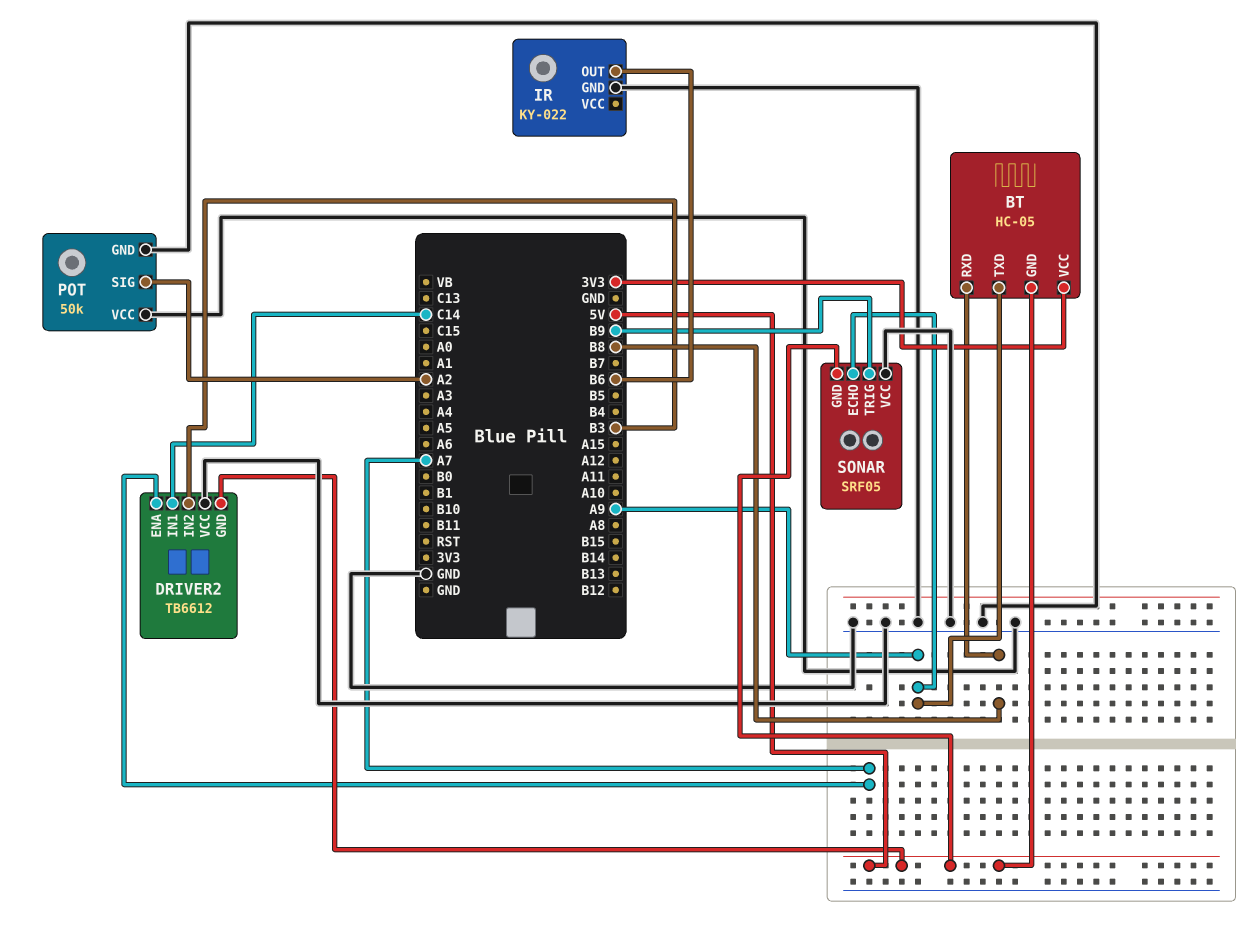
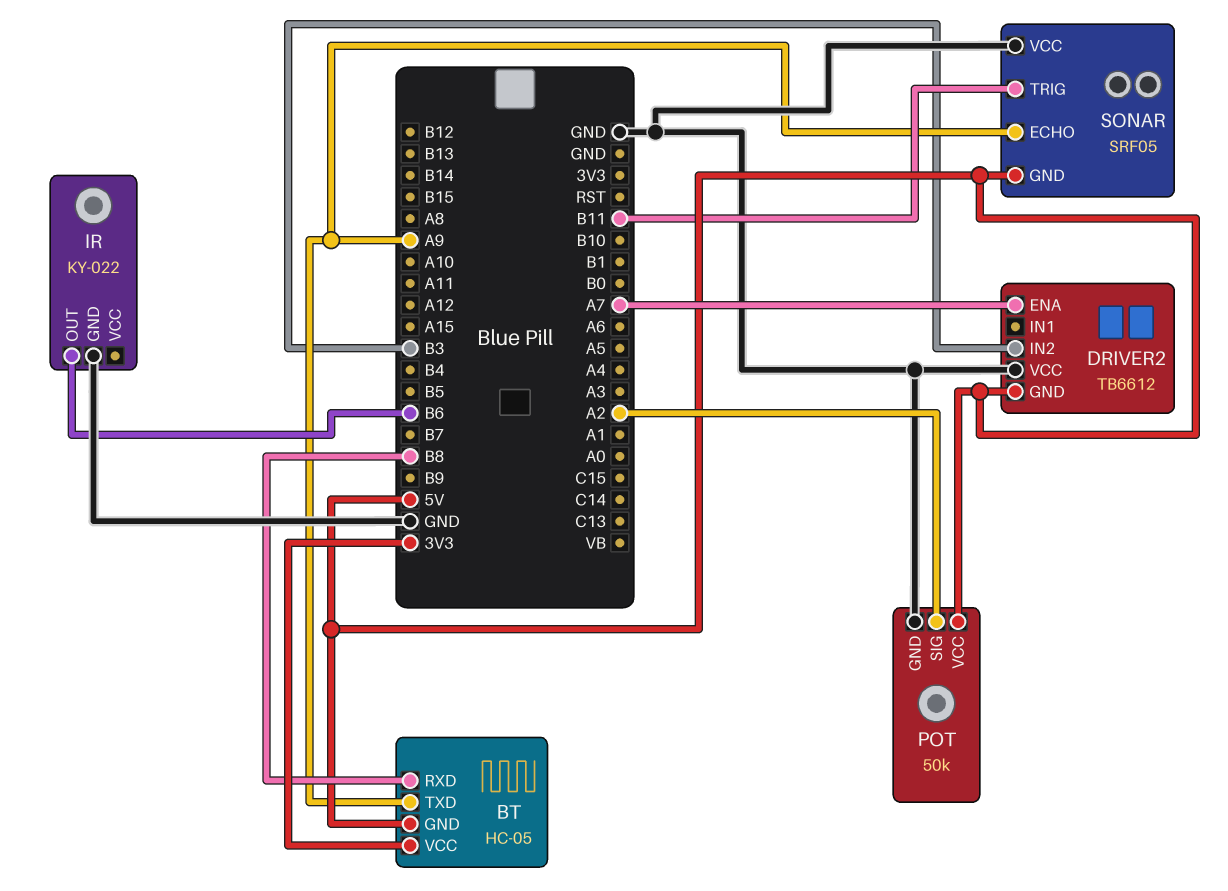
DRIVER2 pin IN1: C14 -> none
POT pin VCC: GND -> 5V
SONAR pin TRIG: B9 -> B11

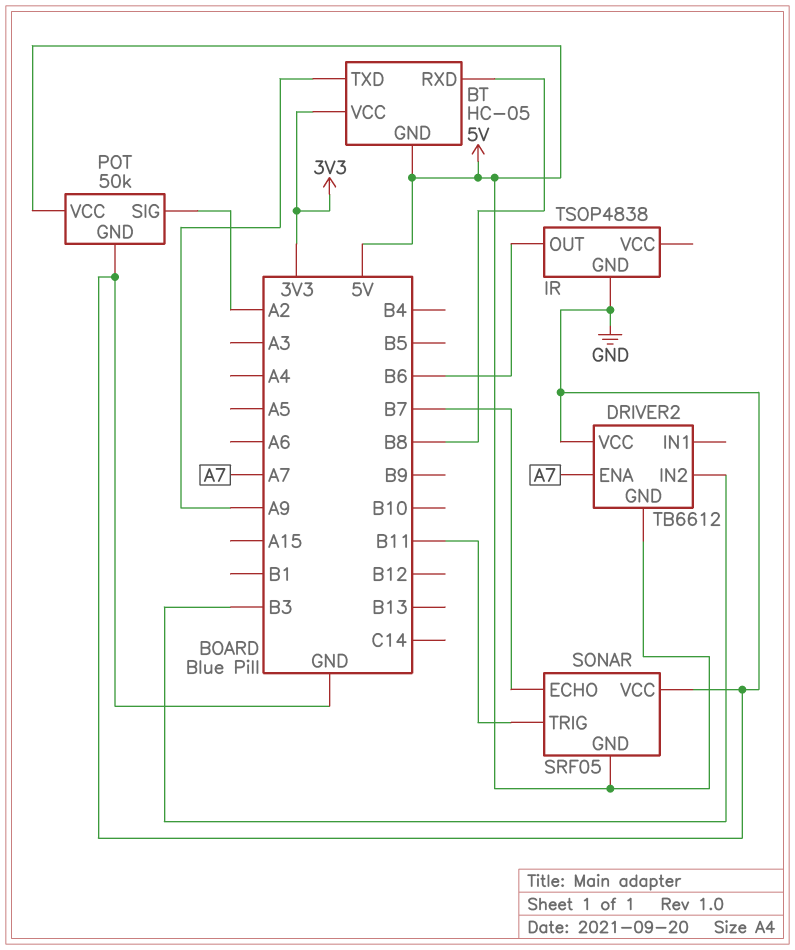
IR: KY-022 -> TSOP4838
SONAR pin ECHO: A9 -> B7

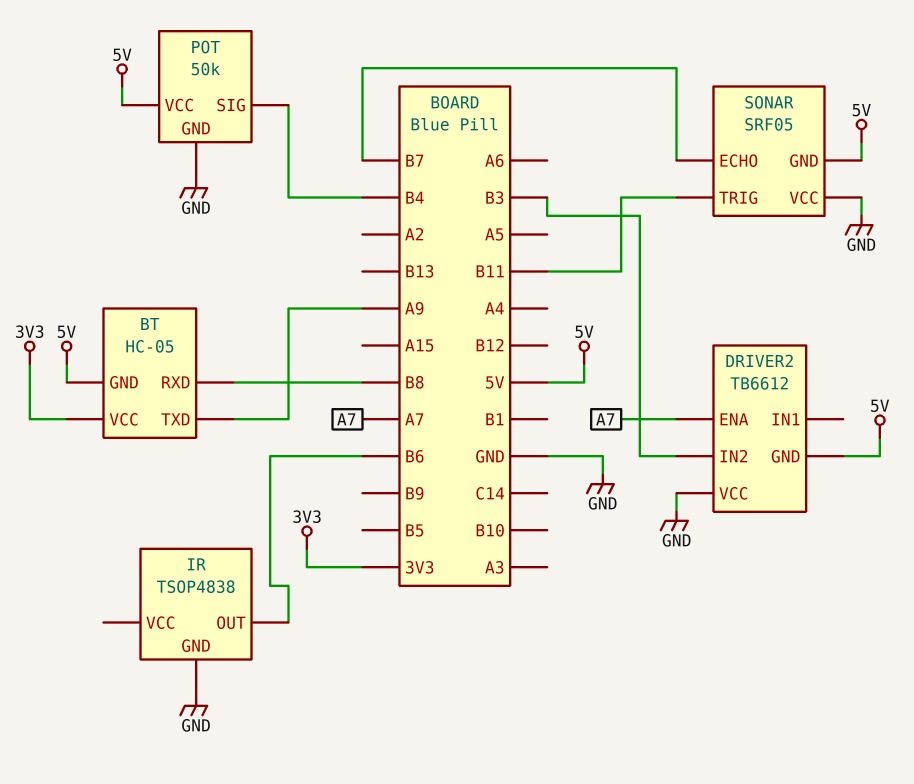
POT pin SIG: A2 -> B4

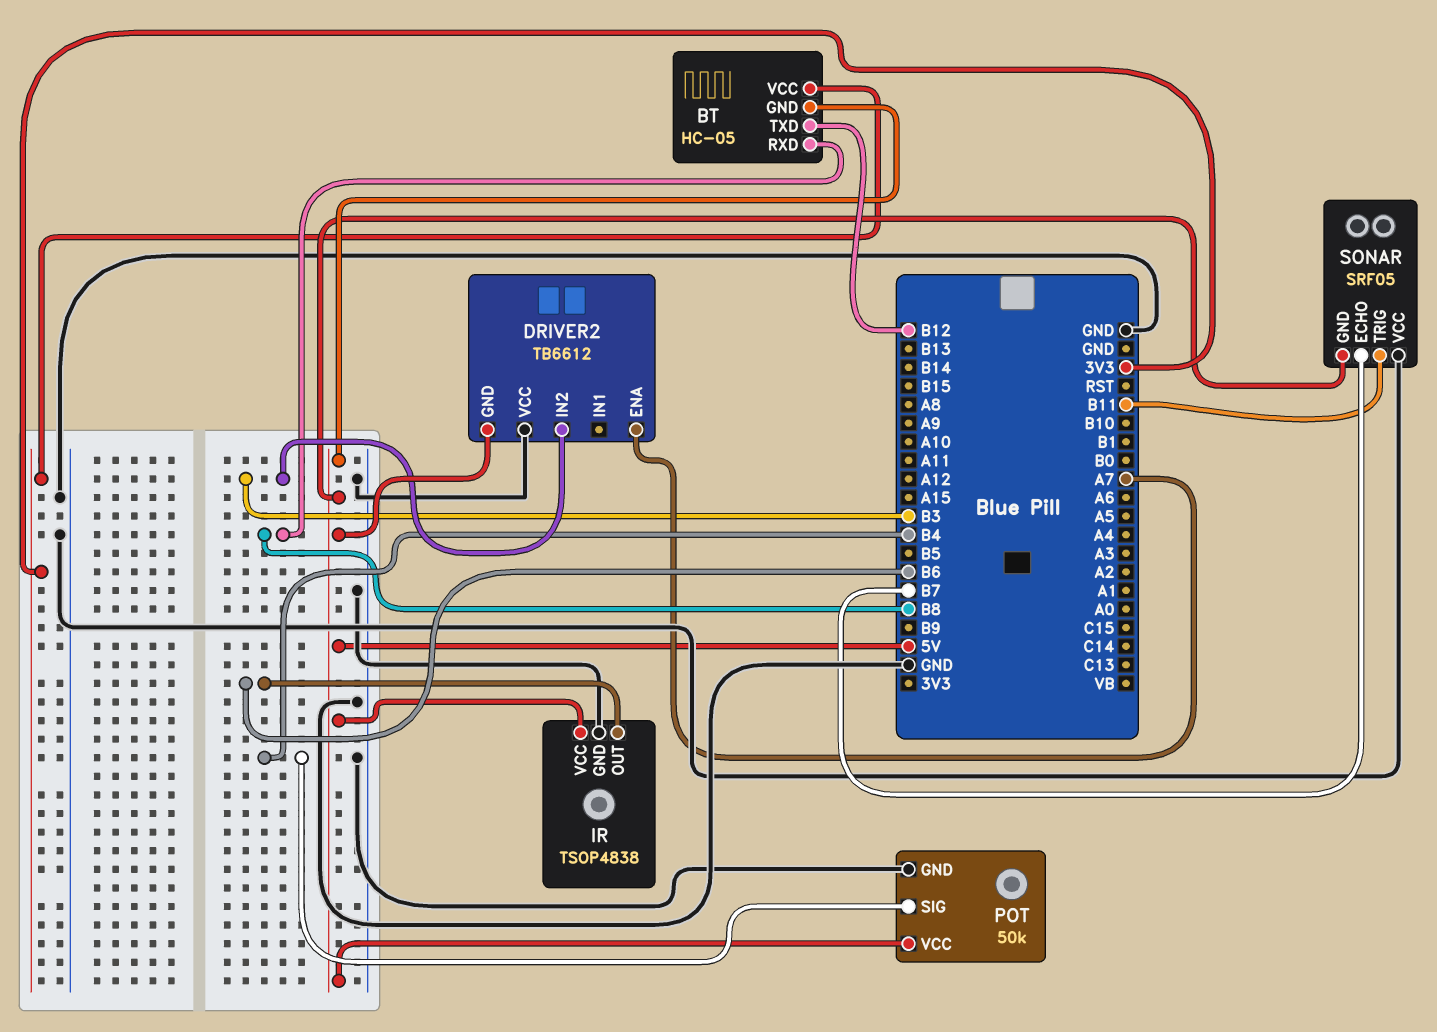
BT pin TXD: A9 -> B12
IR pin VCC: none -> 5V

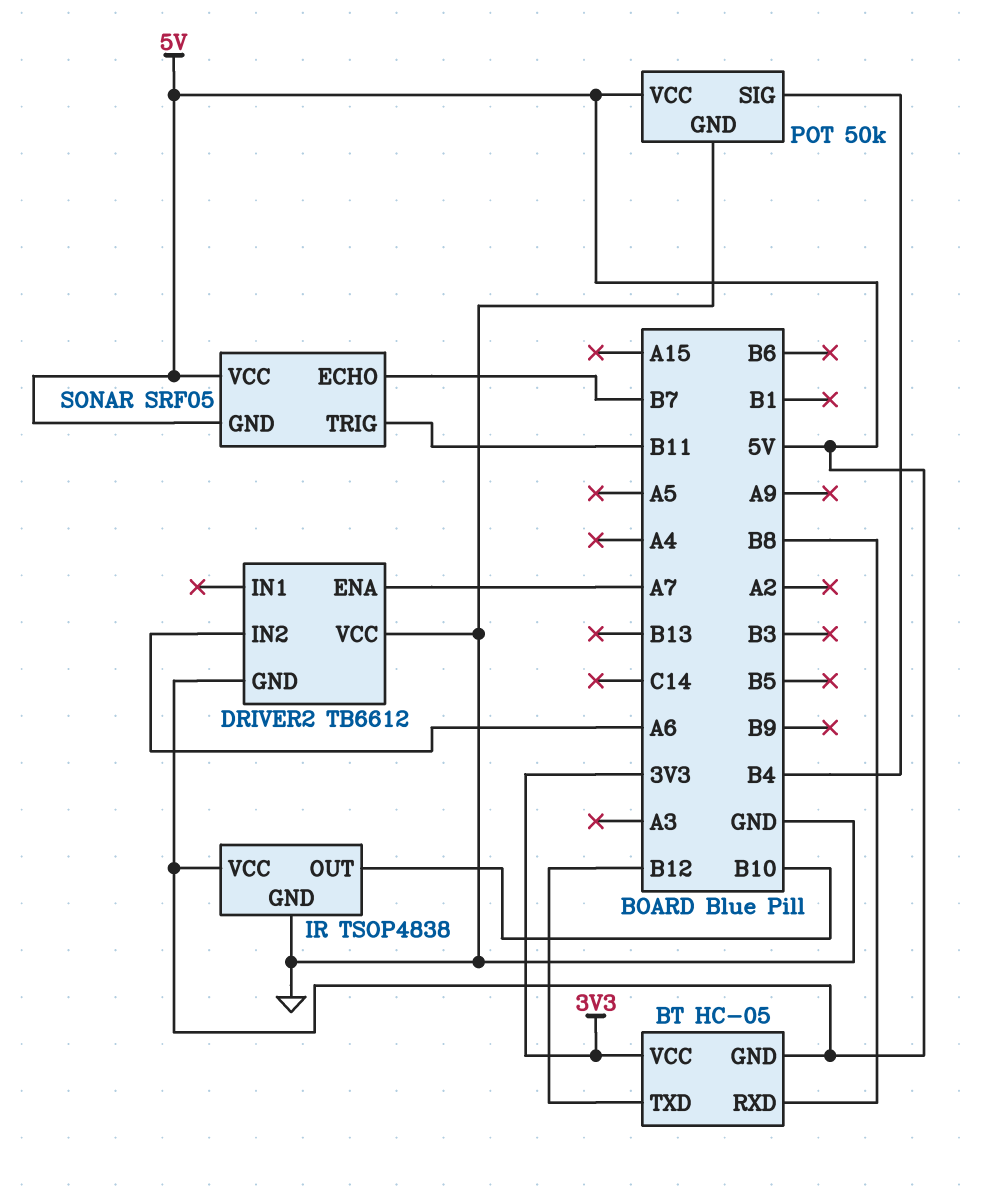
DRIVER2 pin IN2: B3 -> A6
IR pin OUT: B6 -> B10
SONAR pin VCC: GND -> 5V

